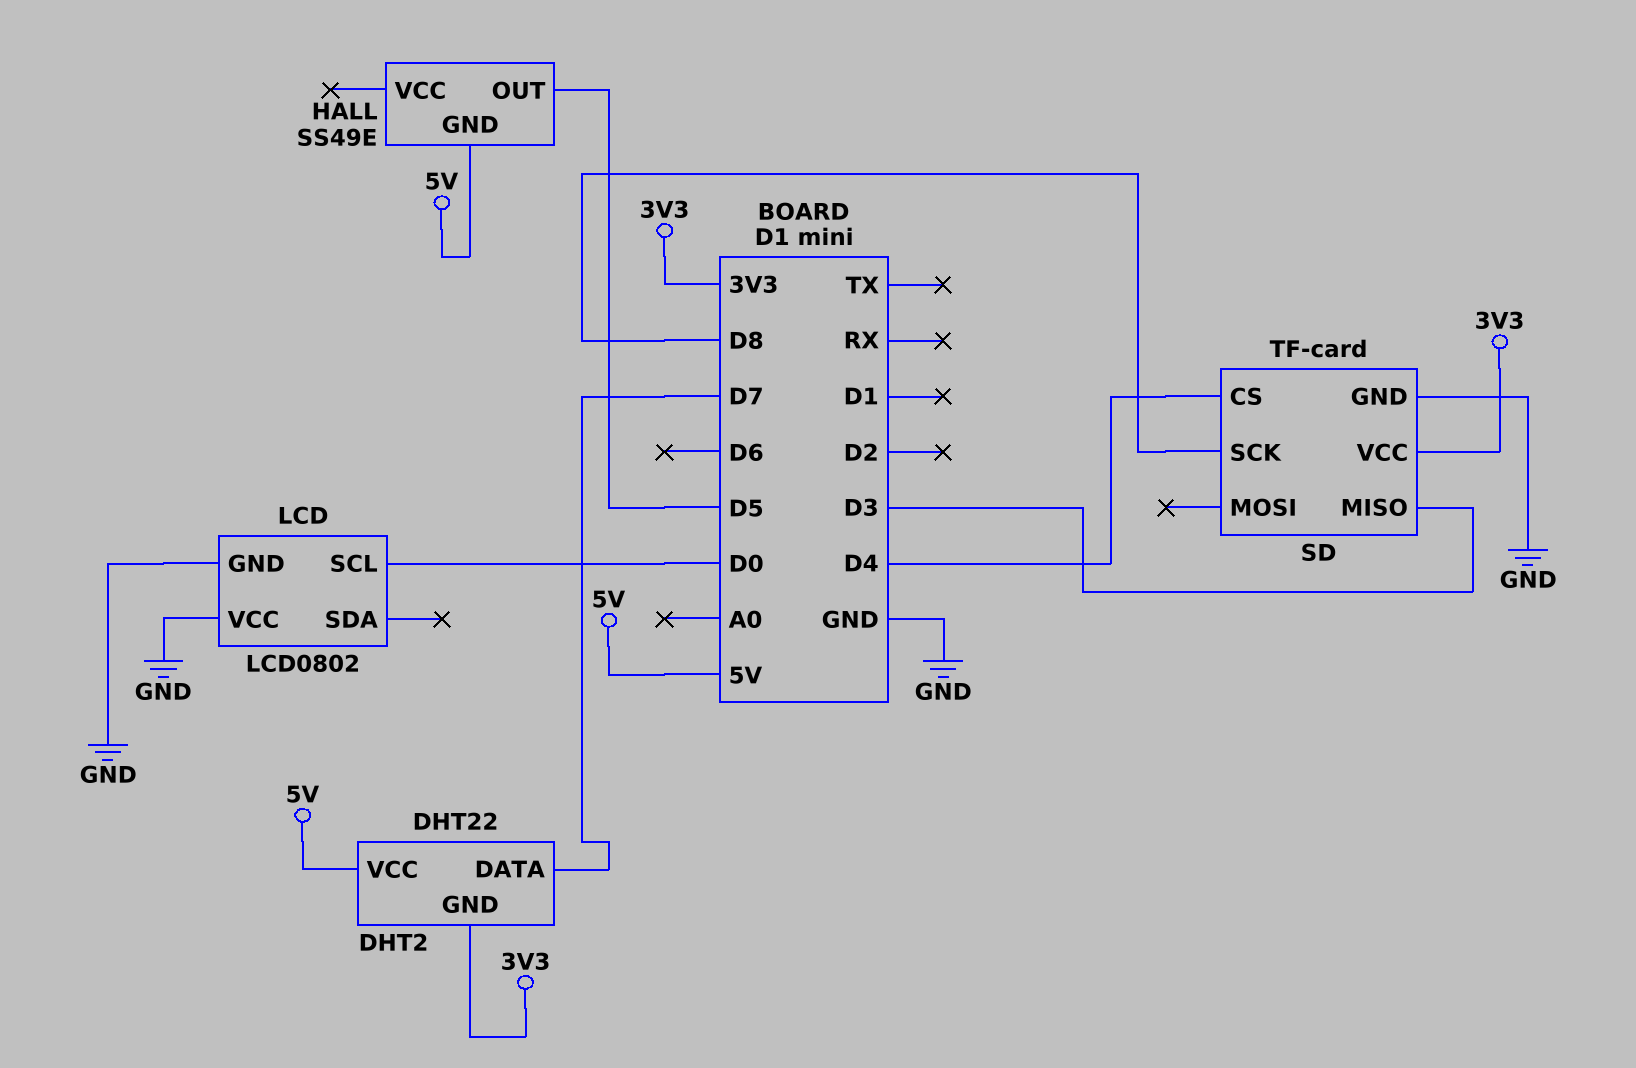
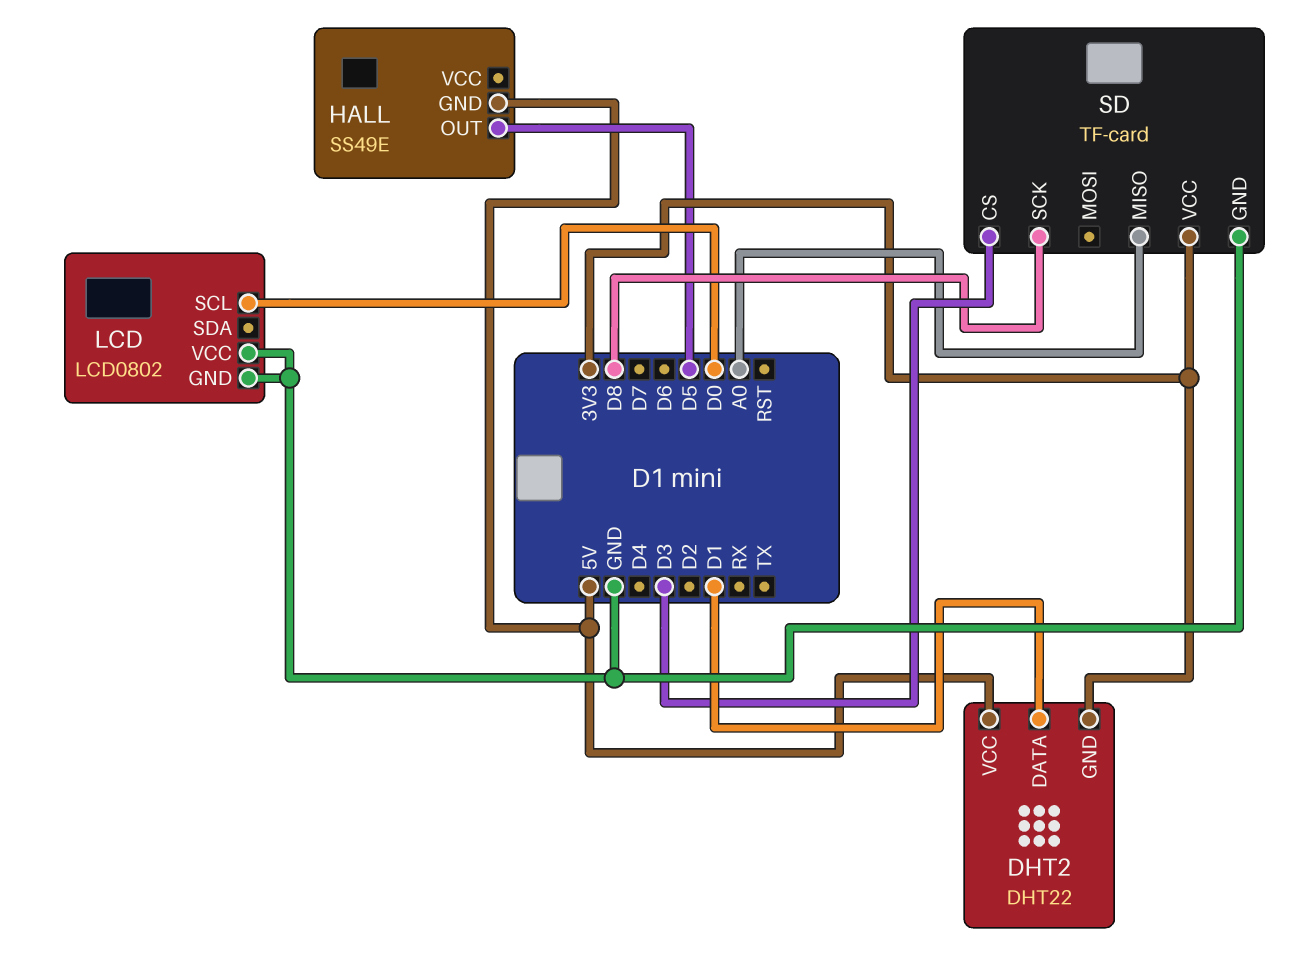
DHT2 pin DATA: D7 -> D1
SD pin CS: D4 -> D3
SD pin MISO: D3 -> A0

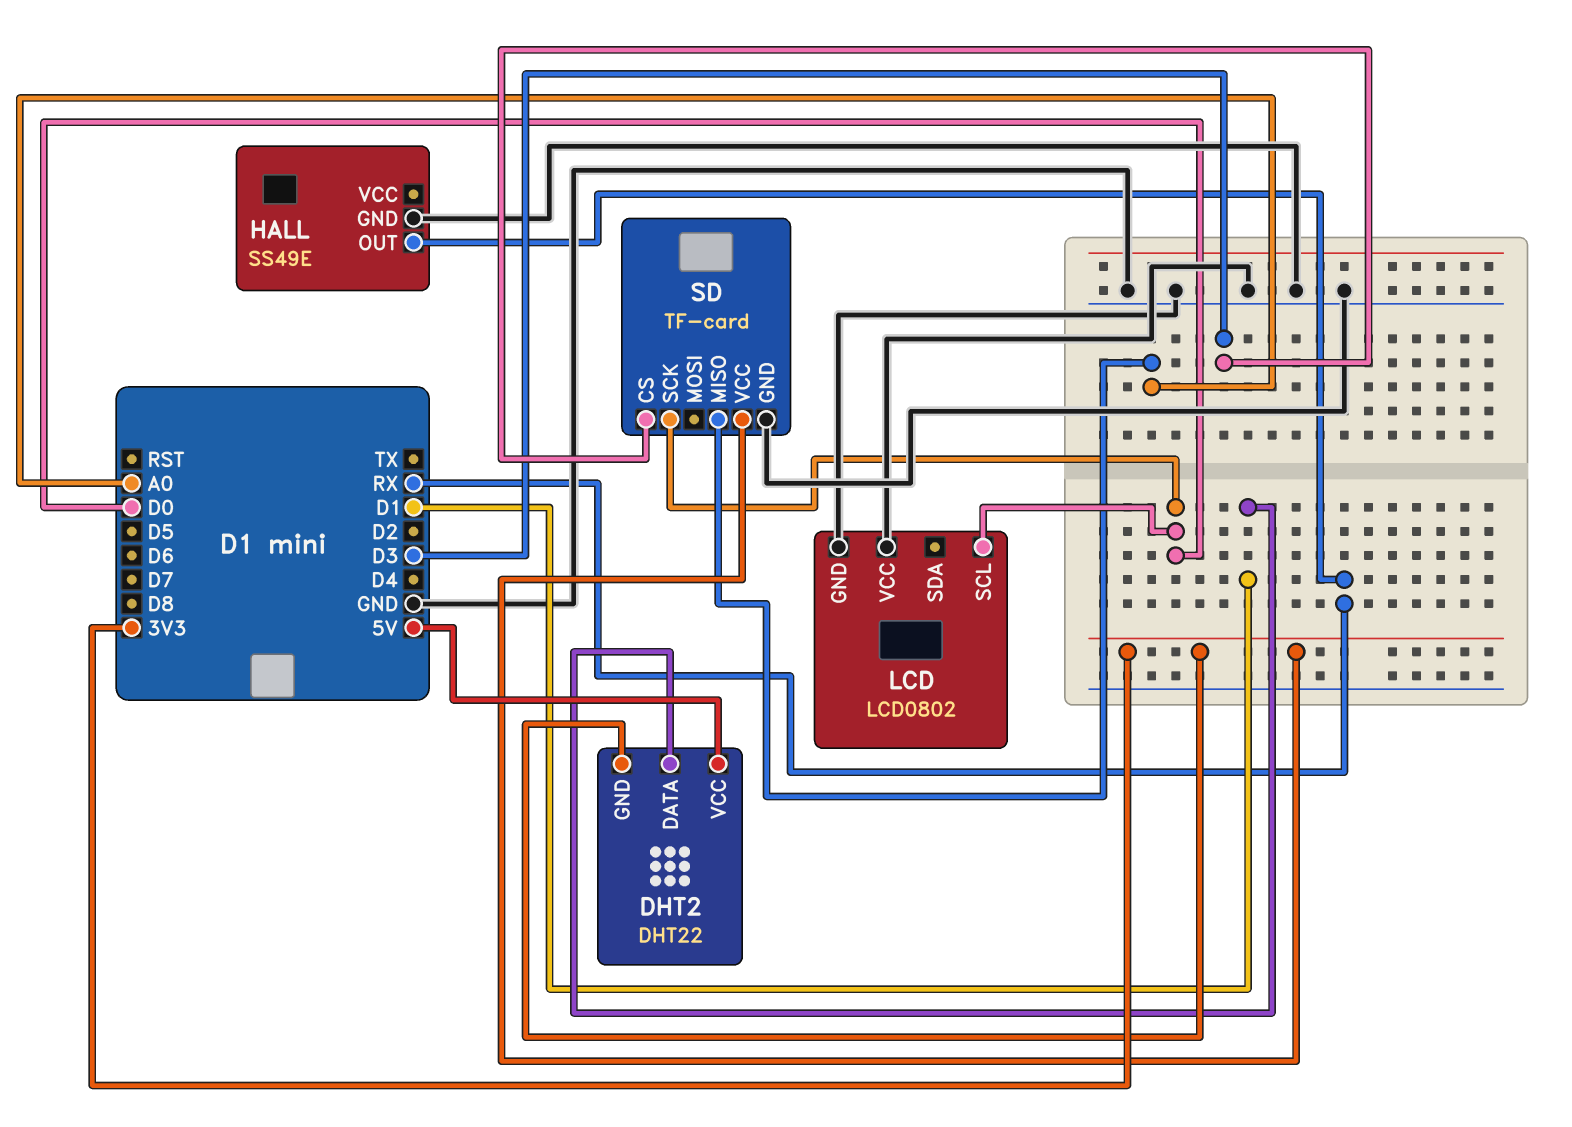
HALL pin GND: 5V -> GND
HALL pin OUT: D5 -> RX
SD pin SCK: D8 -> D0

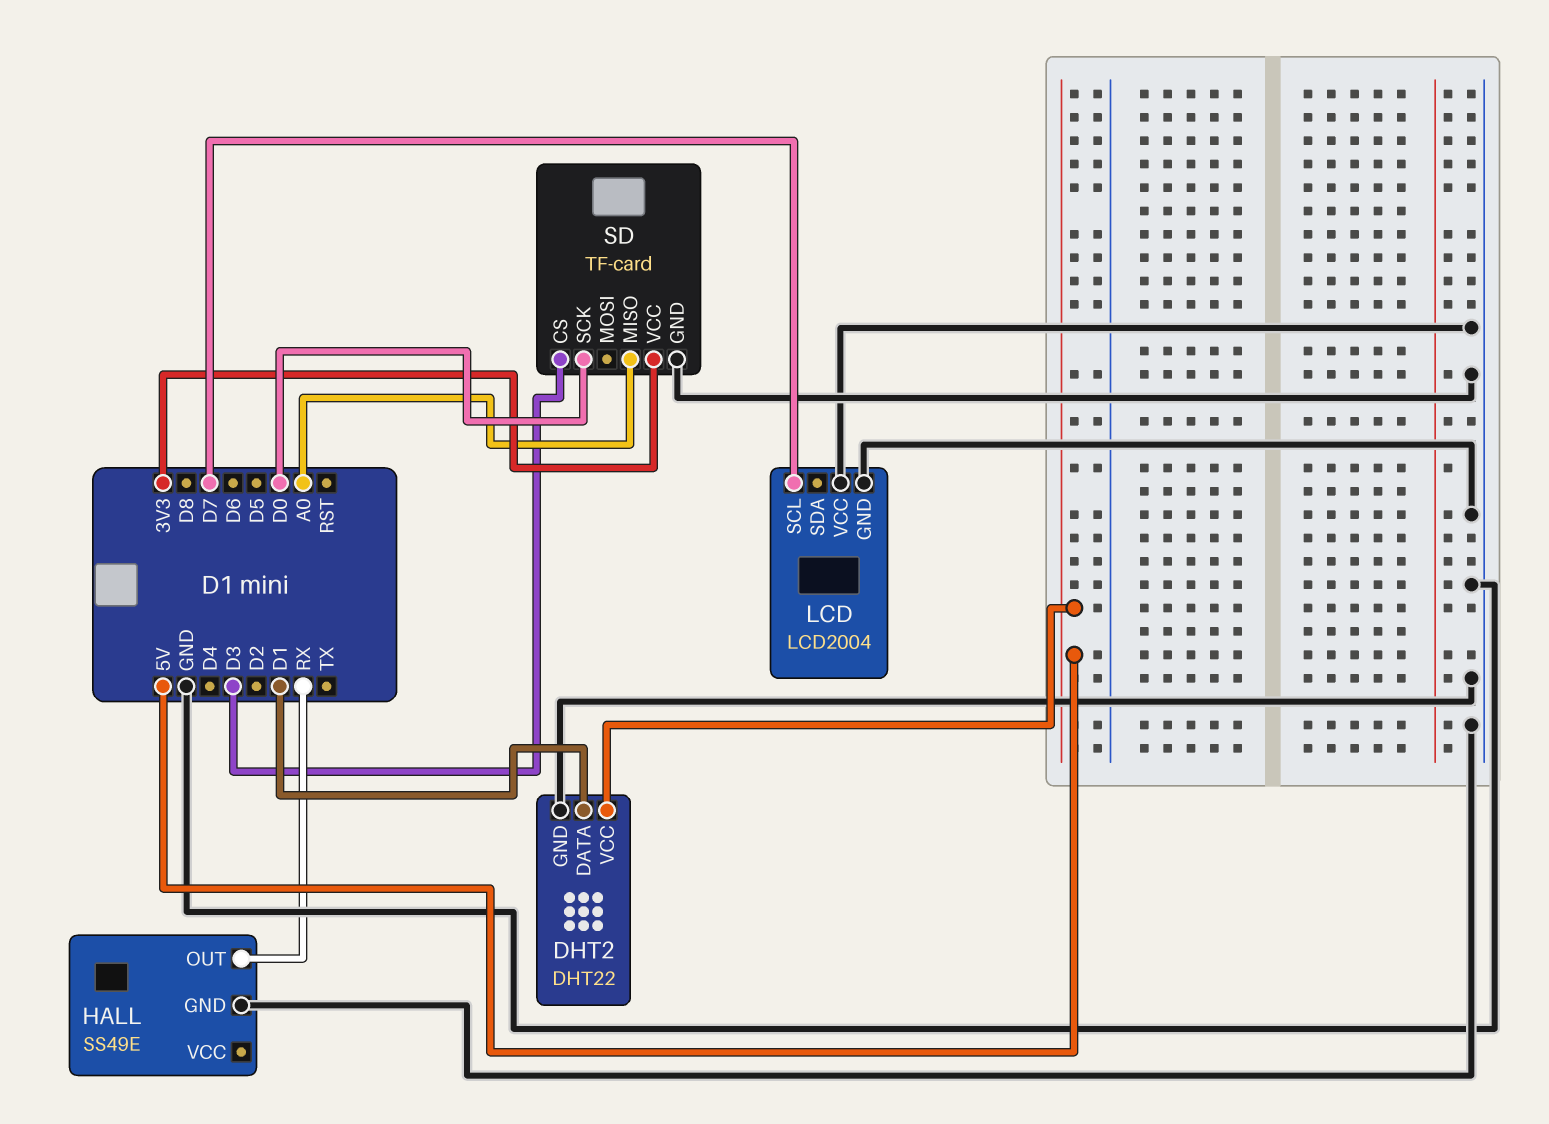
DHT2 pin GND: 3V3 -> GND
LCD: LCD0802 -> LCD2004
LCD pin SCL: D0 -> D7

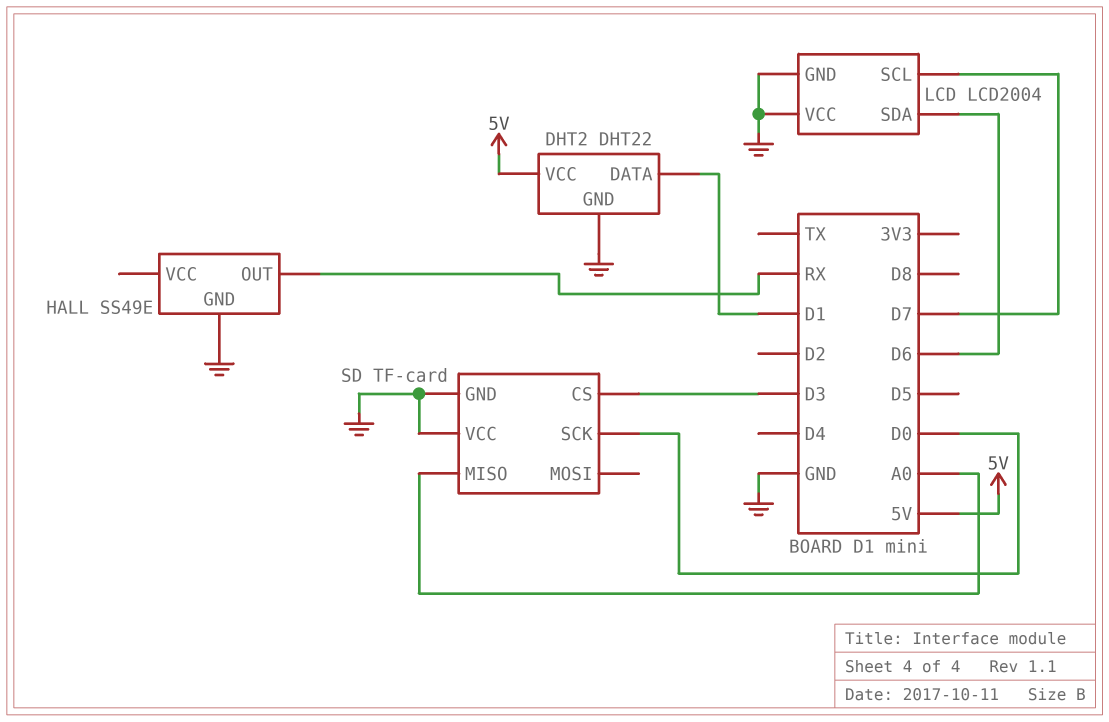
LCD pin SDA: none -> D6
SD pin VCC: 3V3 -> GND

